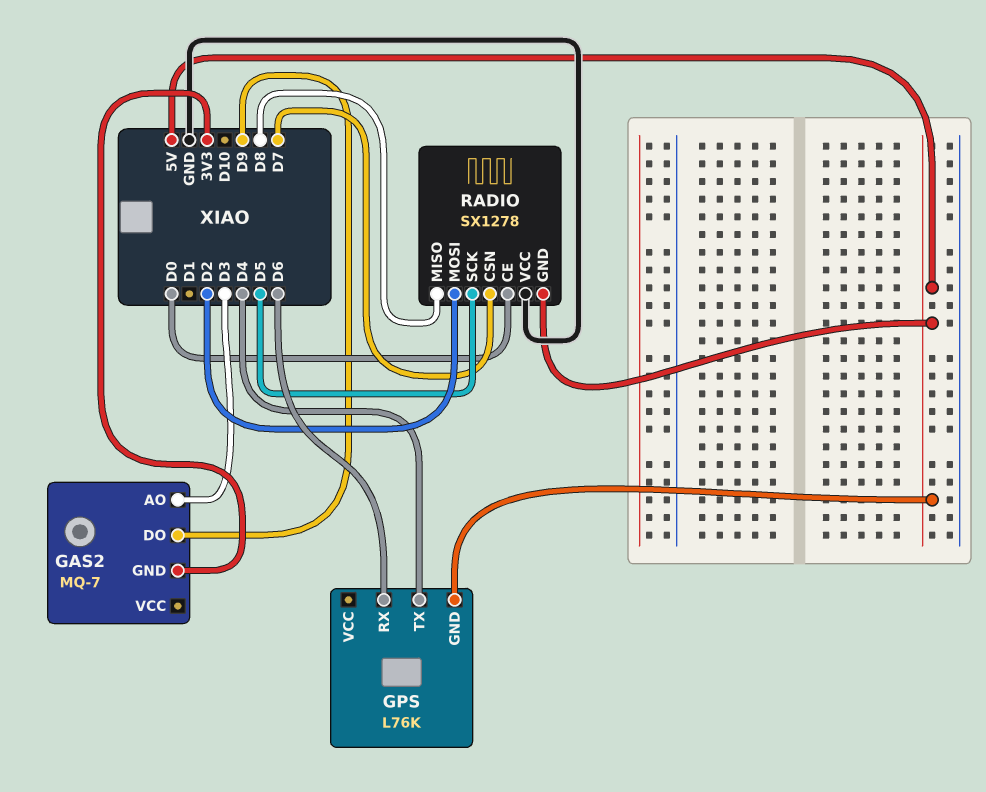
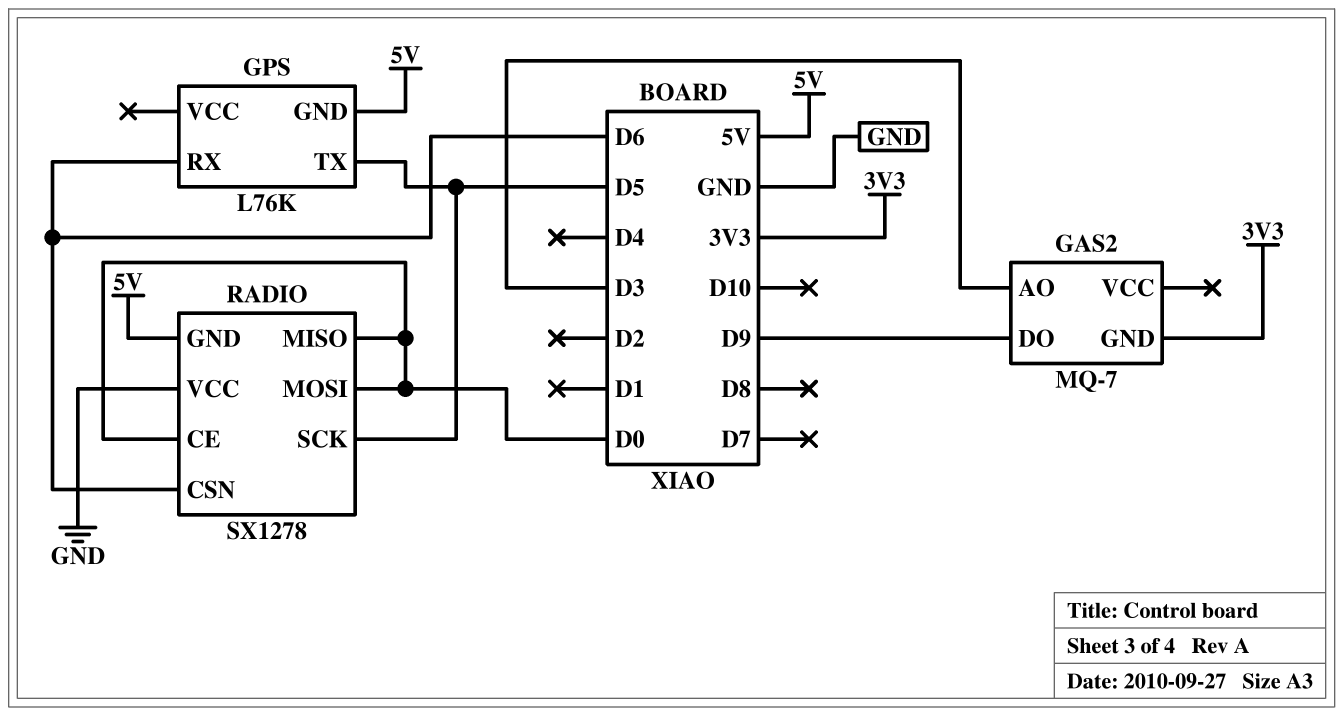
GPS pin TX: D4 -> D5
RADIO pin CSN: D7 -> D6
RADIO pin MISO: D8 -> D0
RADIO pin MOSI: D2 -> D0

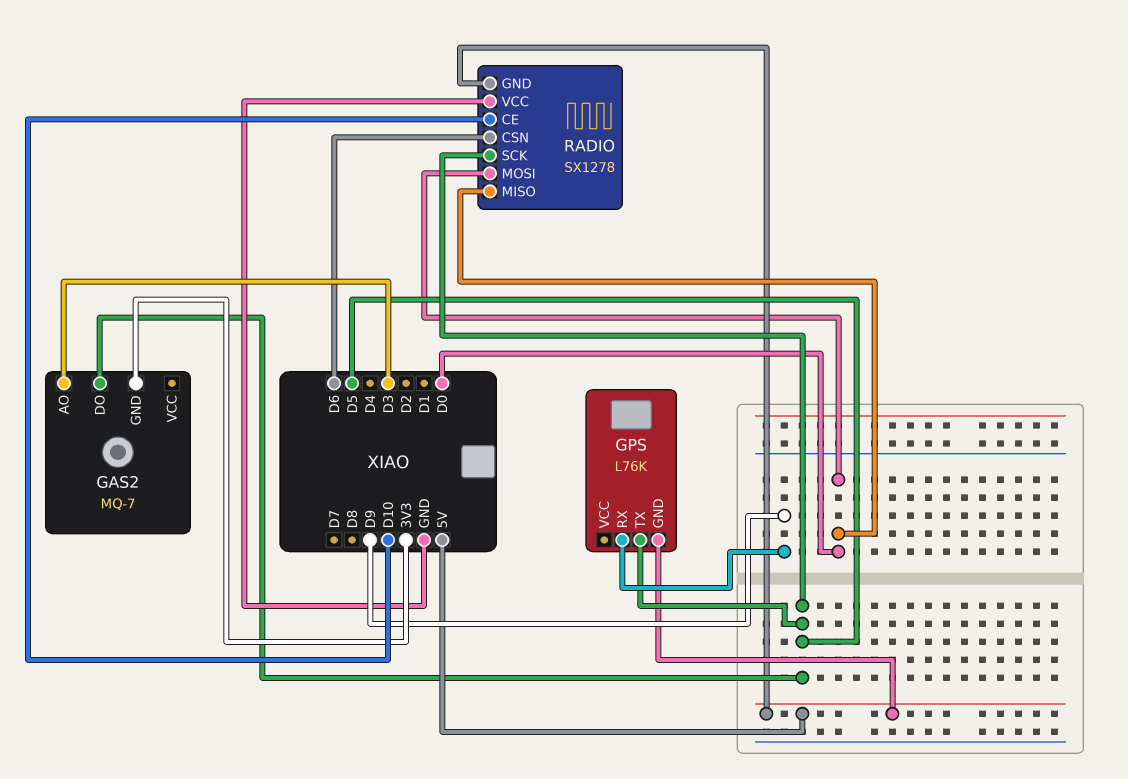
GAS2 pin DO: D9 -> D5
GPS pin RX: D6 -> D9
RADIO pin CE: D0 -> D10

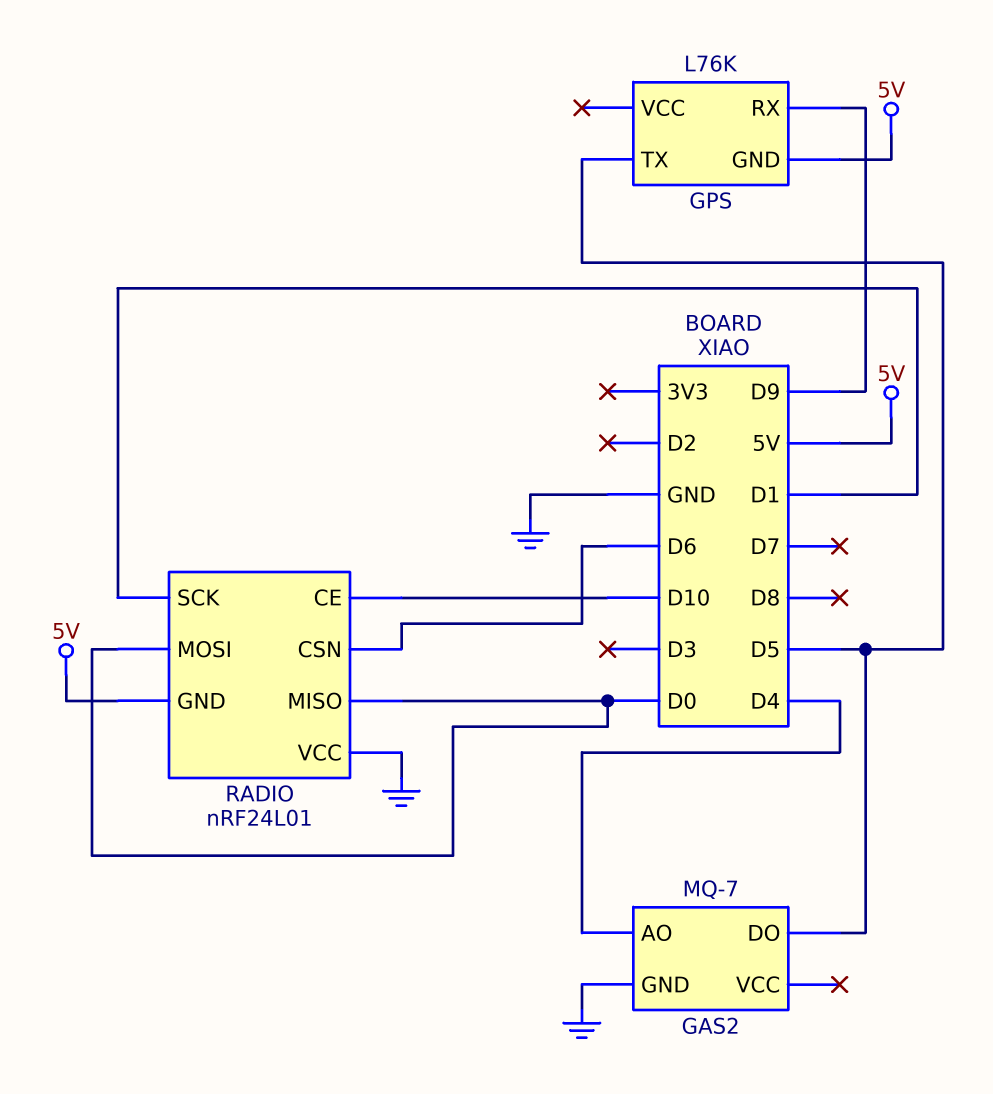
GAS2 pin AO: D3 -> D4
GAS2 pin GND: 3V3 -> GND
RADIO: SX1278 -> nRF24L01
RADIO pin SCK: D5 -> D1

